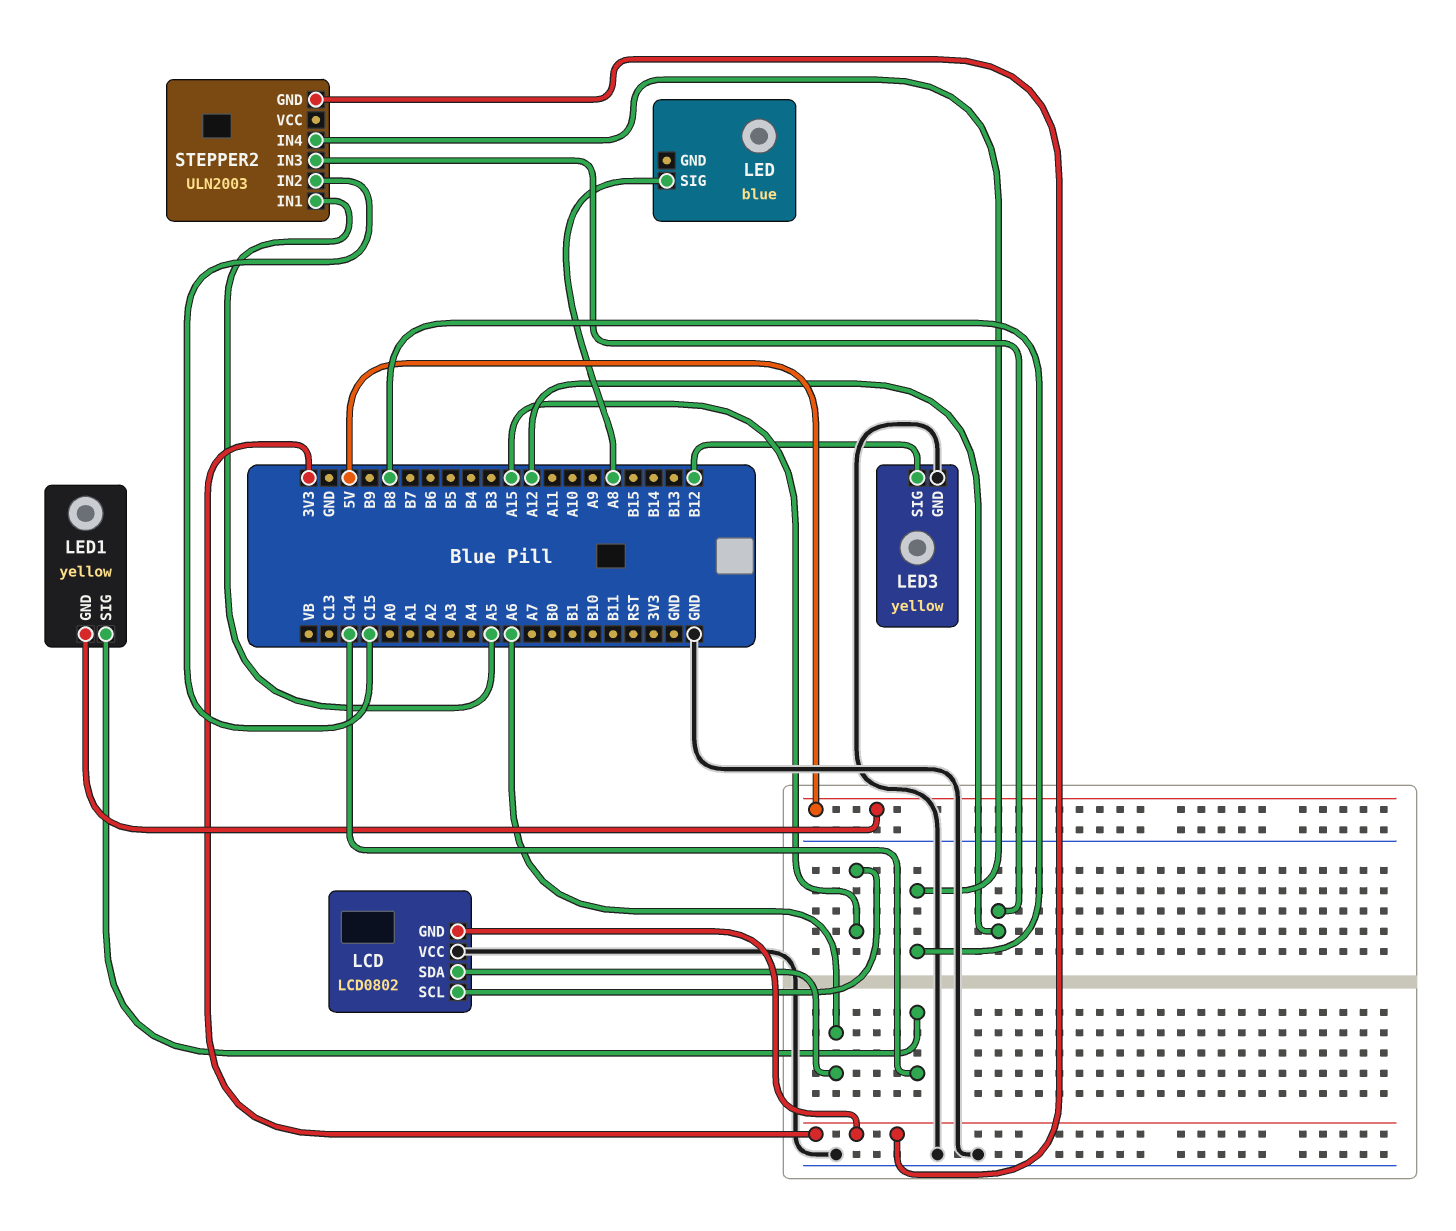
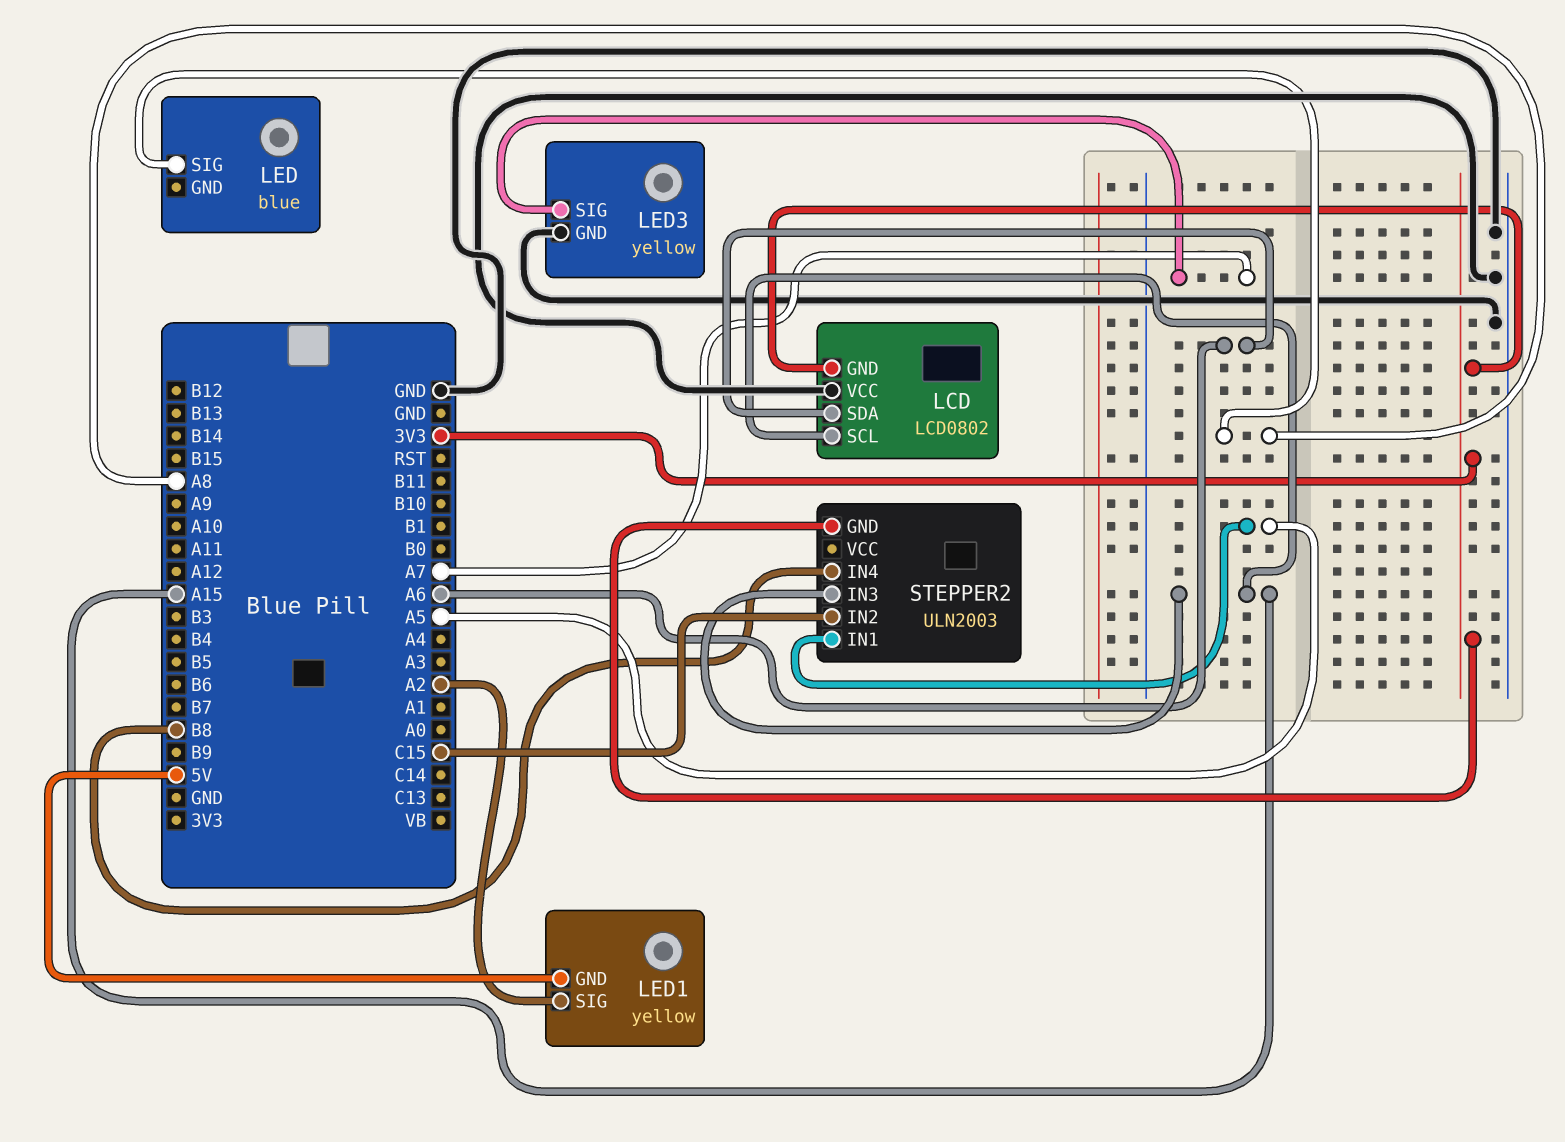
LED1 pin SIG: C14 -> A2
LED3 pin SIG: B12 -> A7
STEPPER2 pin IN3: A12 -> A15

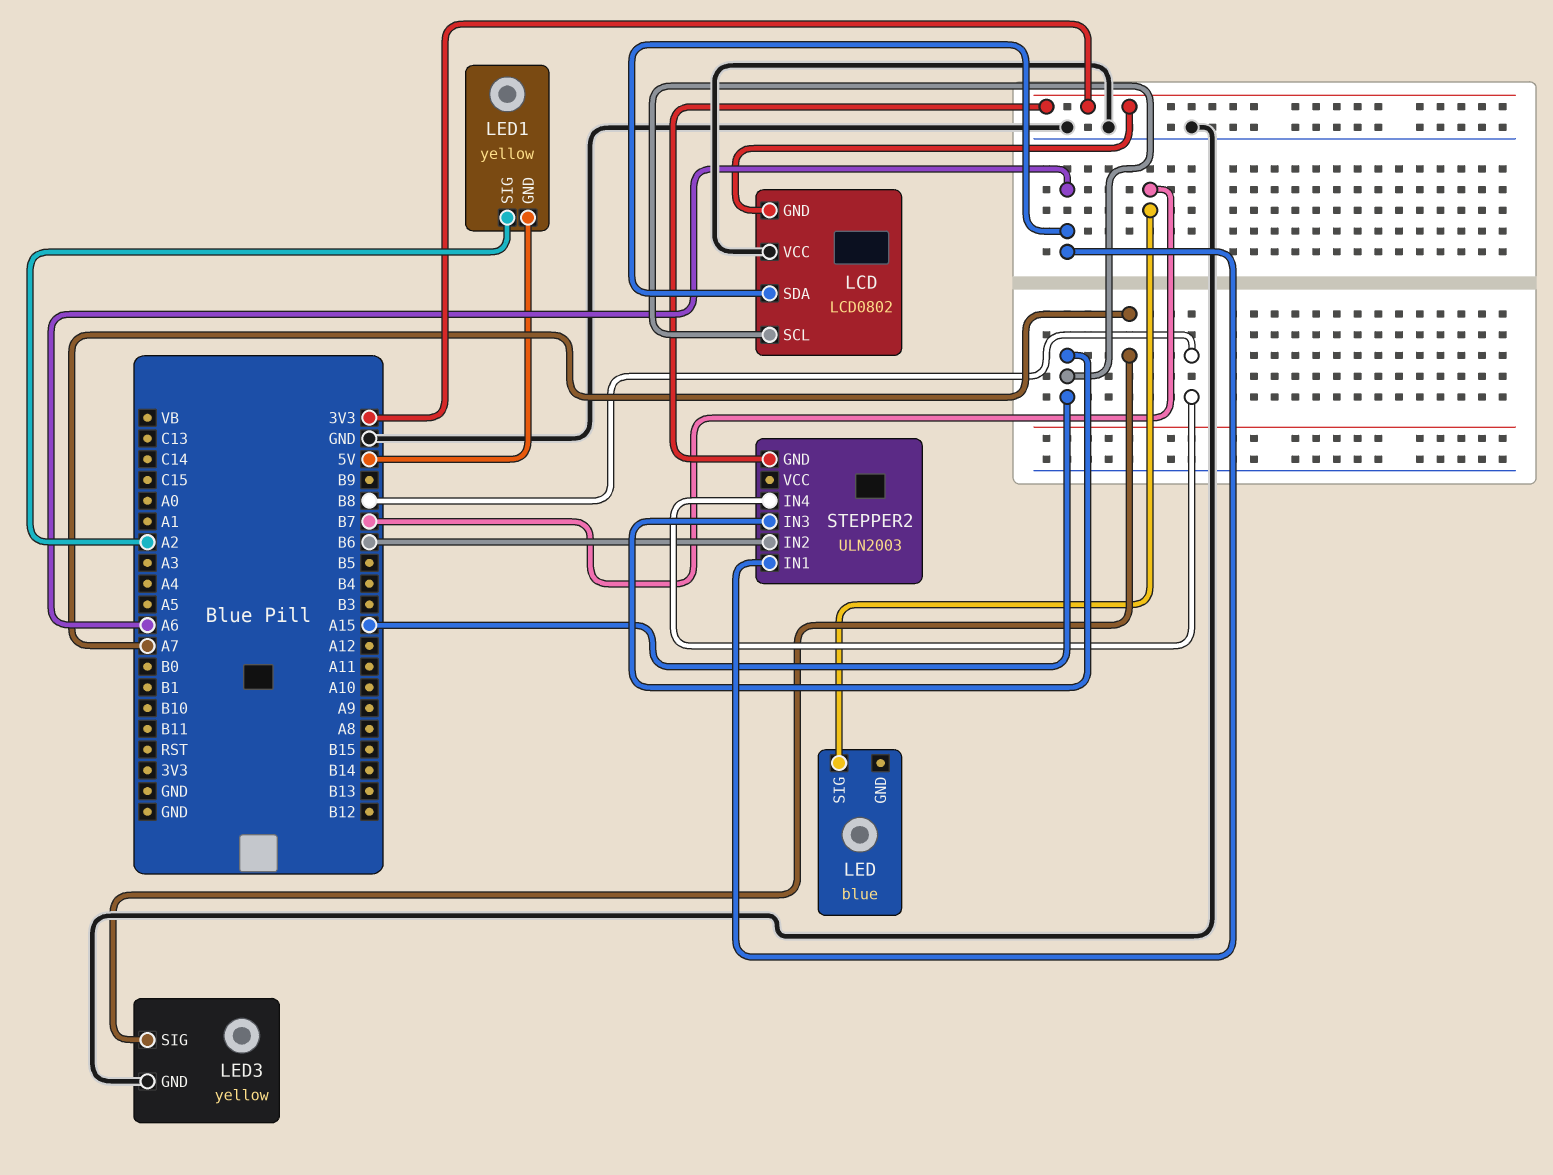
LED pin SIG: A8 -> B7
STEPPER2 pin IN1: A5 -> A6
STEPPER2 pin IN2: C15 -> B6

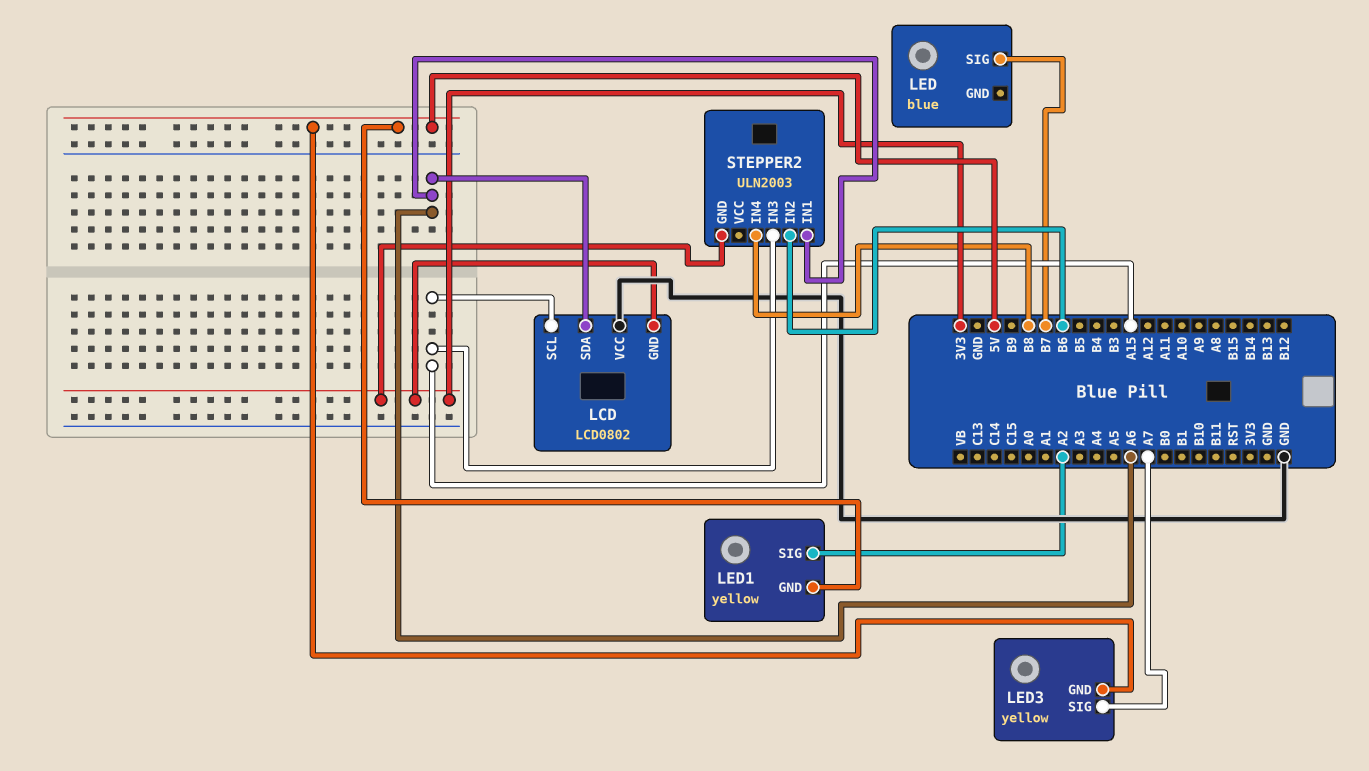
LED3 pin GND: GND -> 5V

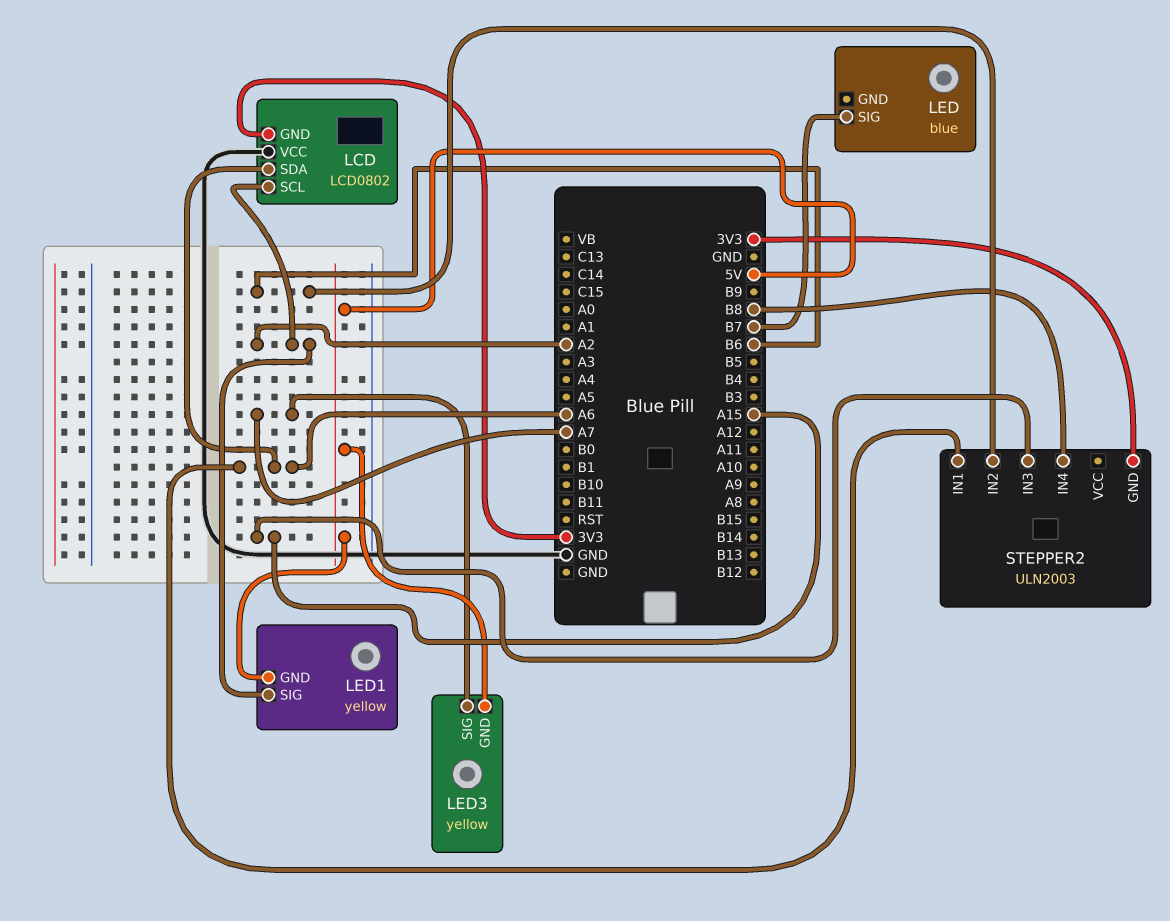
LCD pin SCL: A15 -> A2

